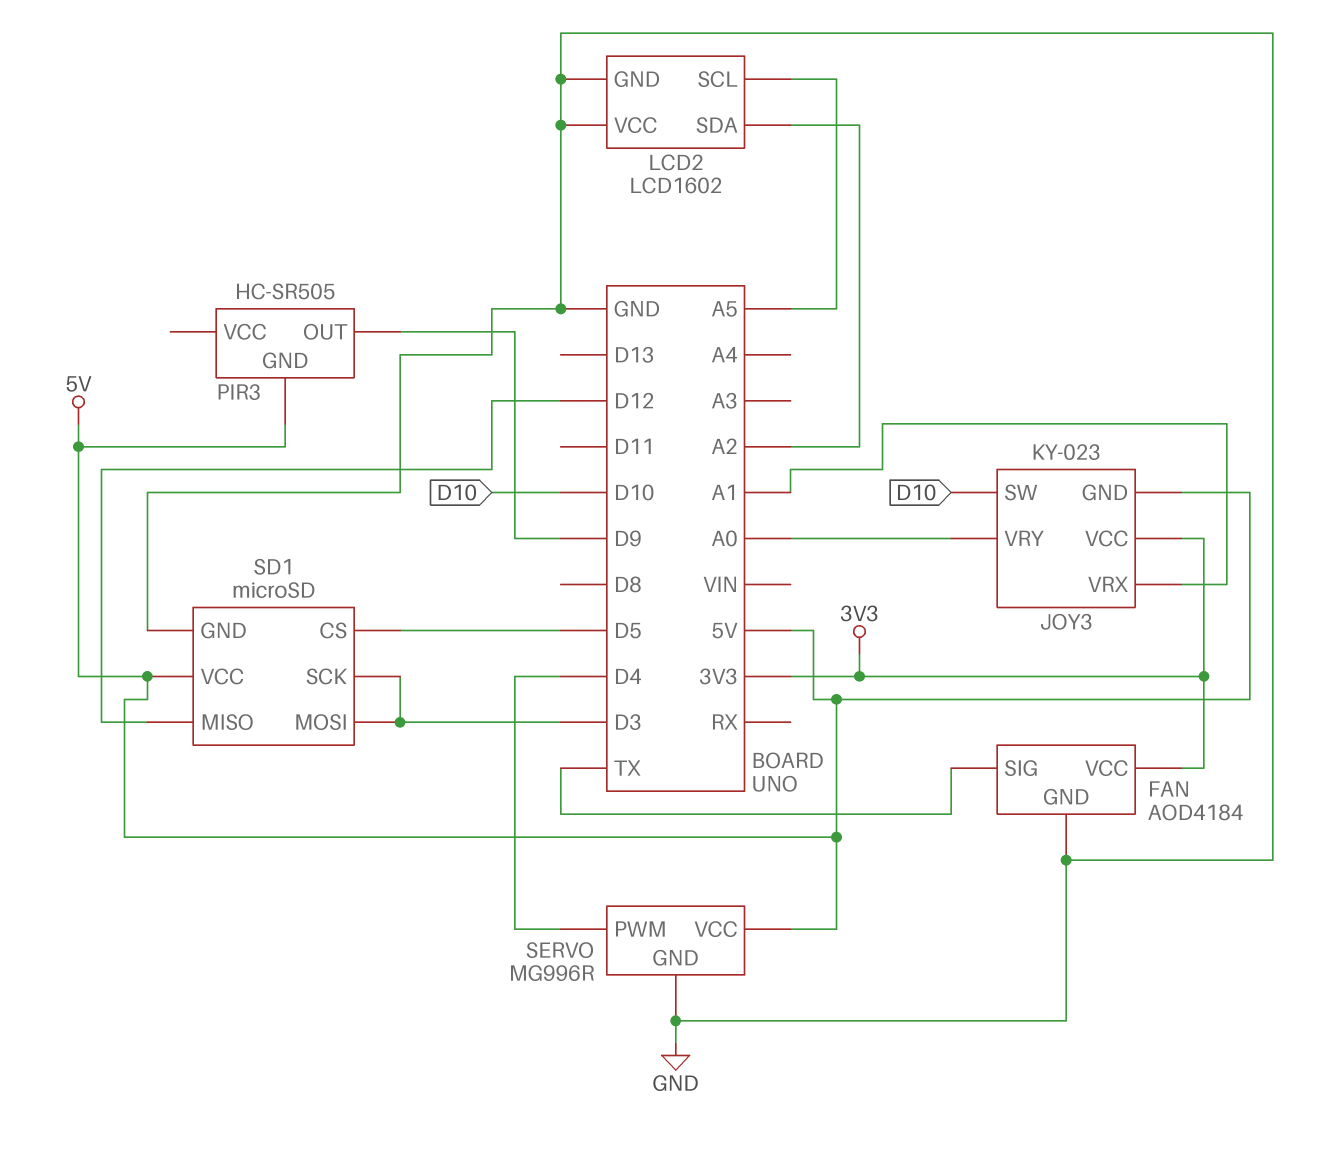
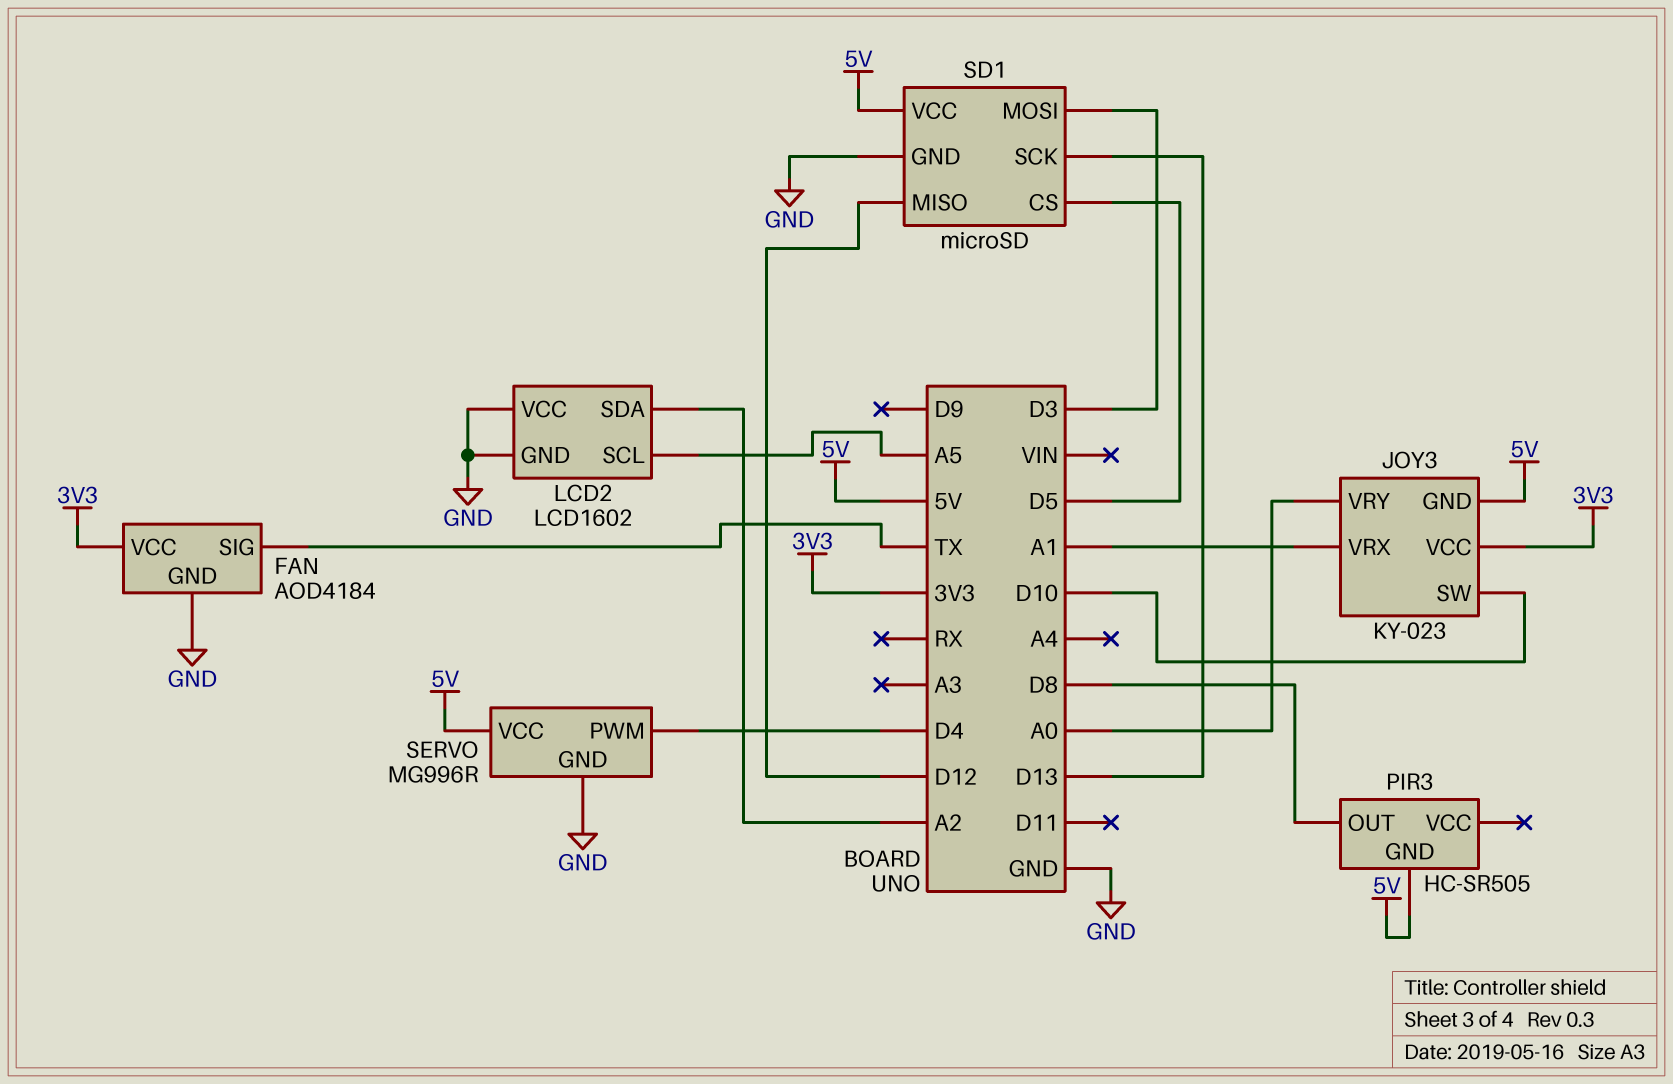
PIR3 pin OUT: D9 -> D8
SD1 pin SCK: D3 -> D13

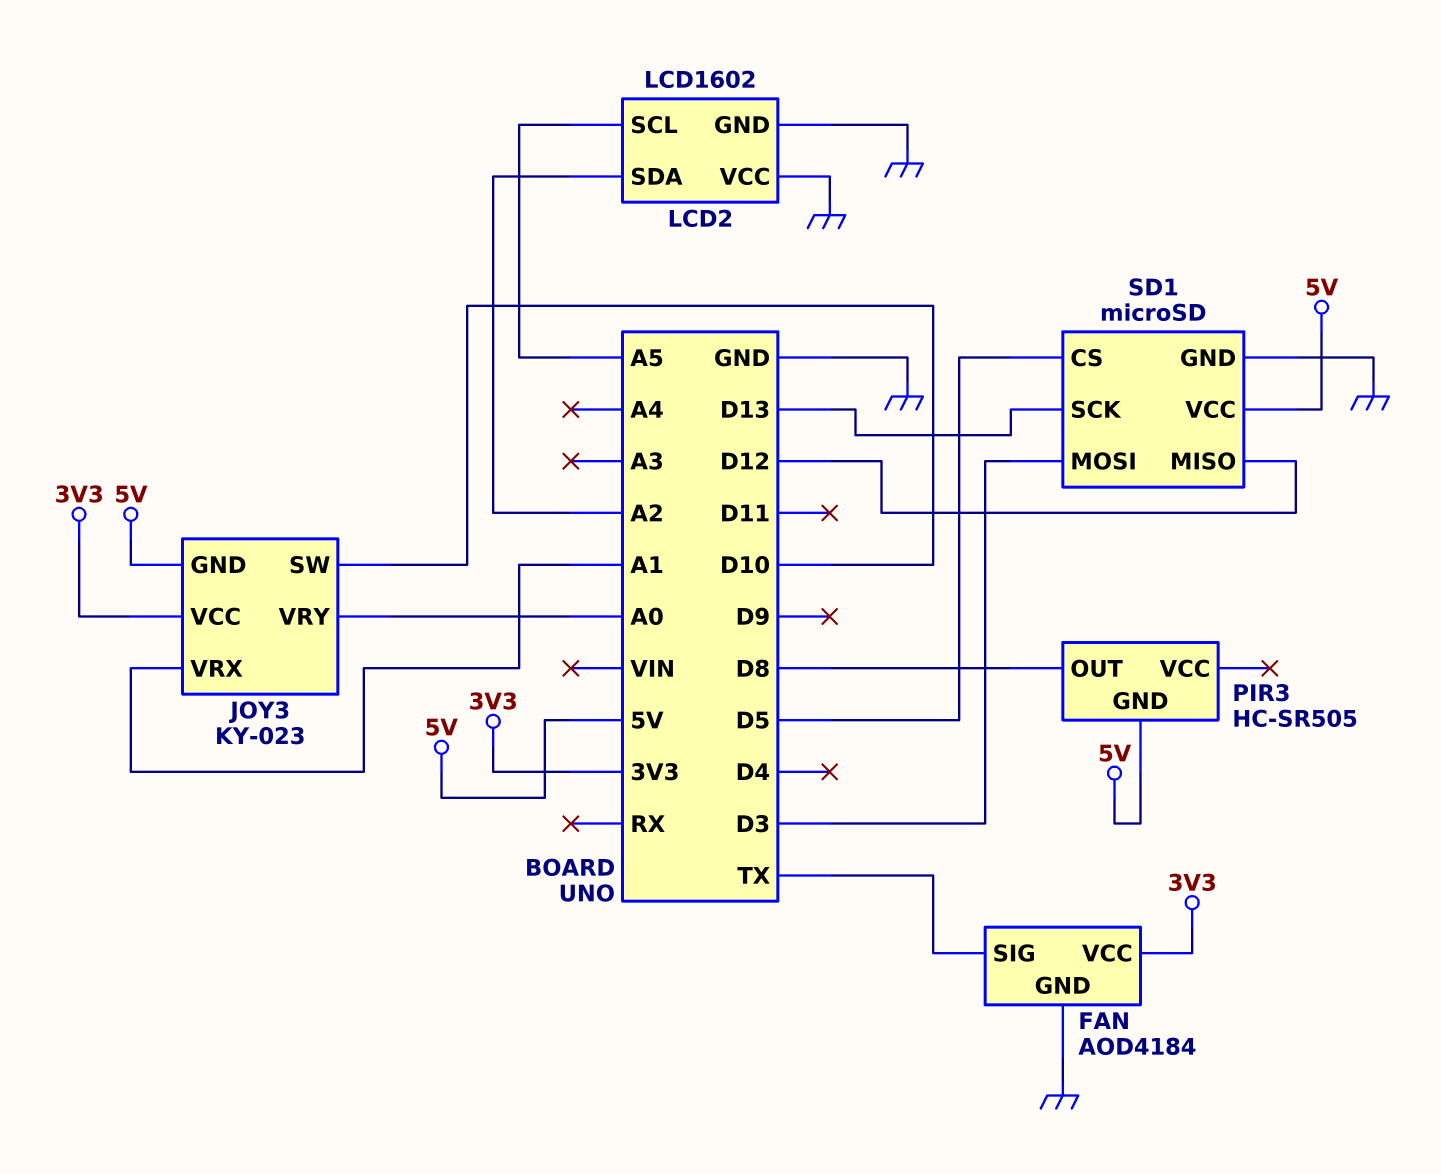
SERVO: MG996R -> none
SERVO pin GND: GND -> none
SERVO pin PWM: D4 -> none
SERVO pin VCC: 5V -> none

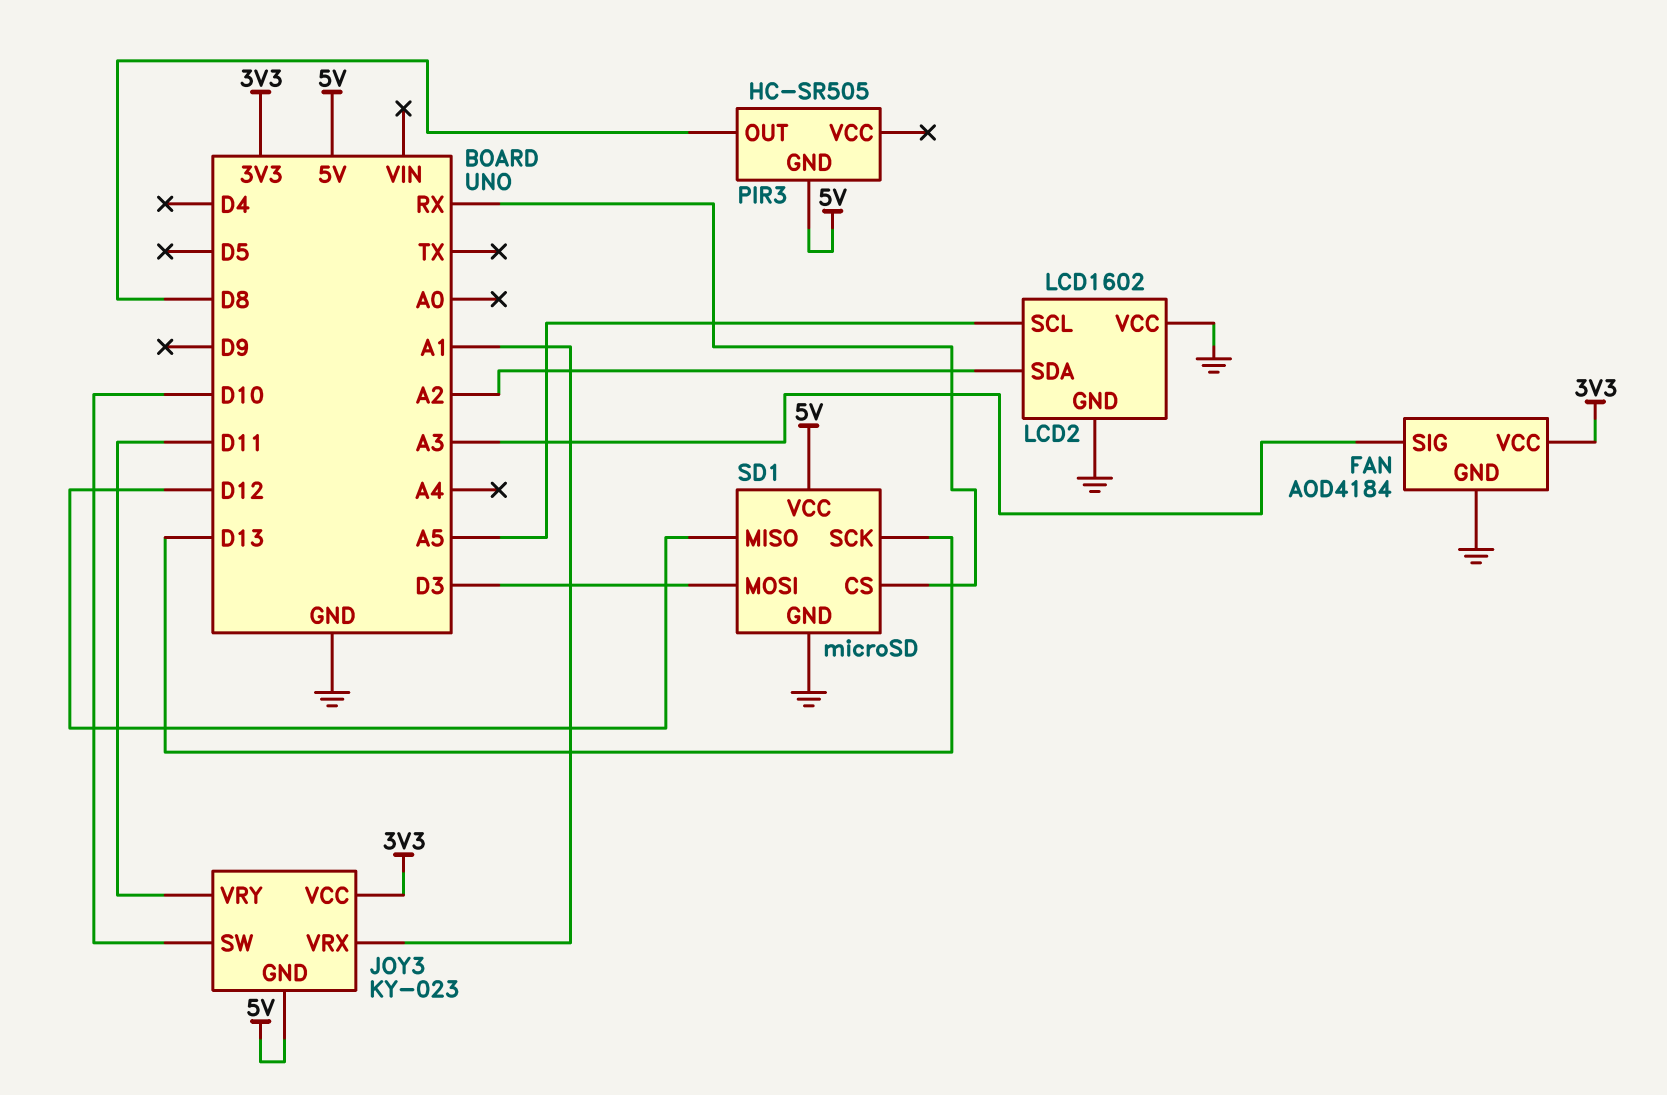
FAN pin SIG: TX -> A3
JOY3 pin VRY: A0 -> D11
SD1 pin CS: D5 -> RX

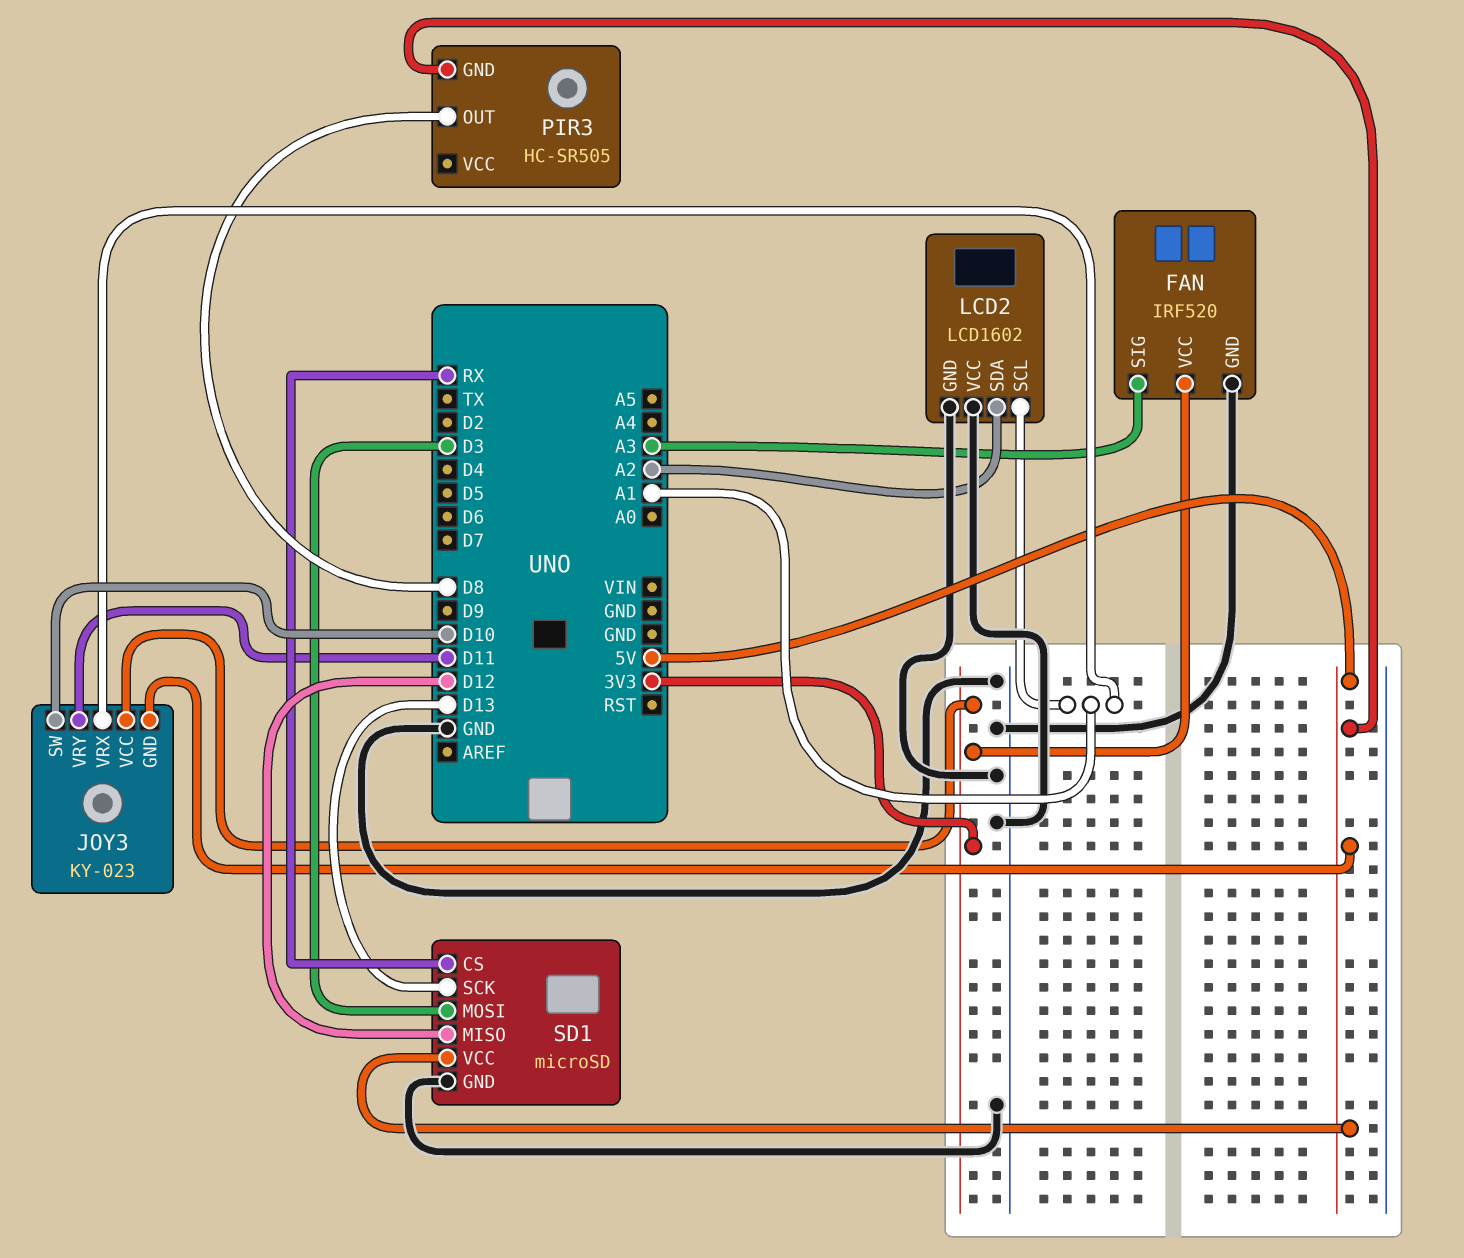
FAN: AOD4184 -> IRF520
LCD2 pin SCL: A5 -> A1

